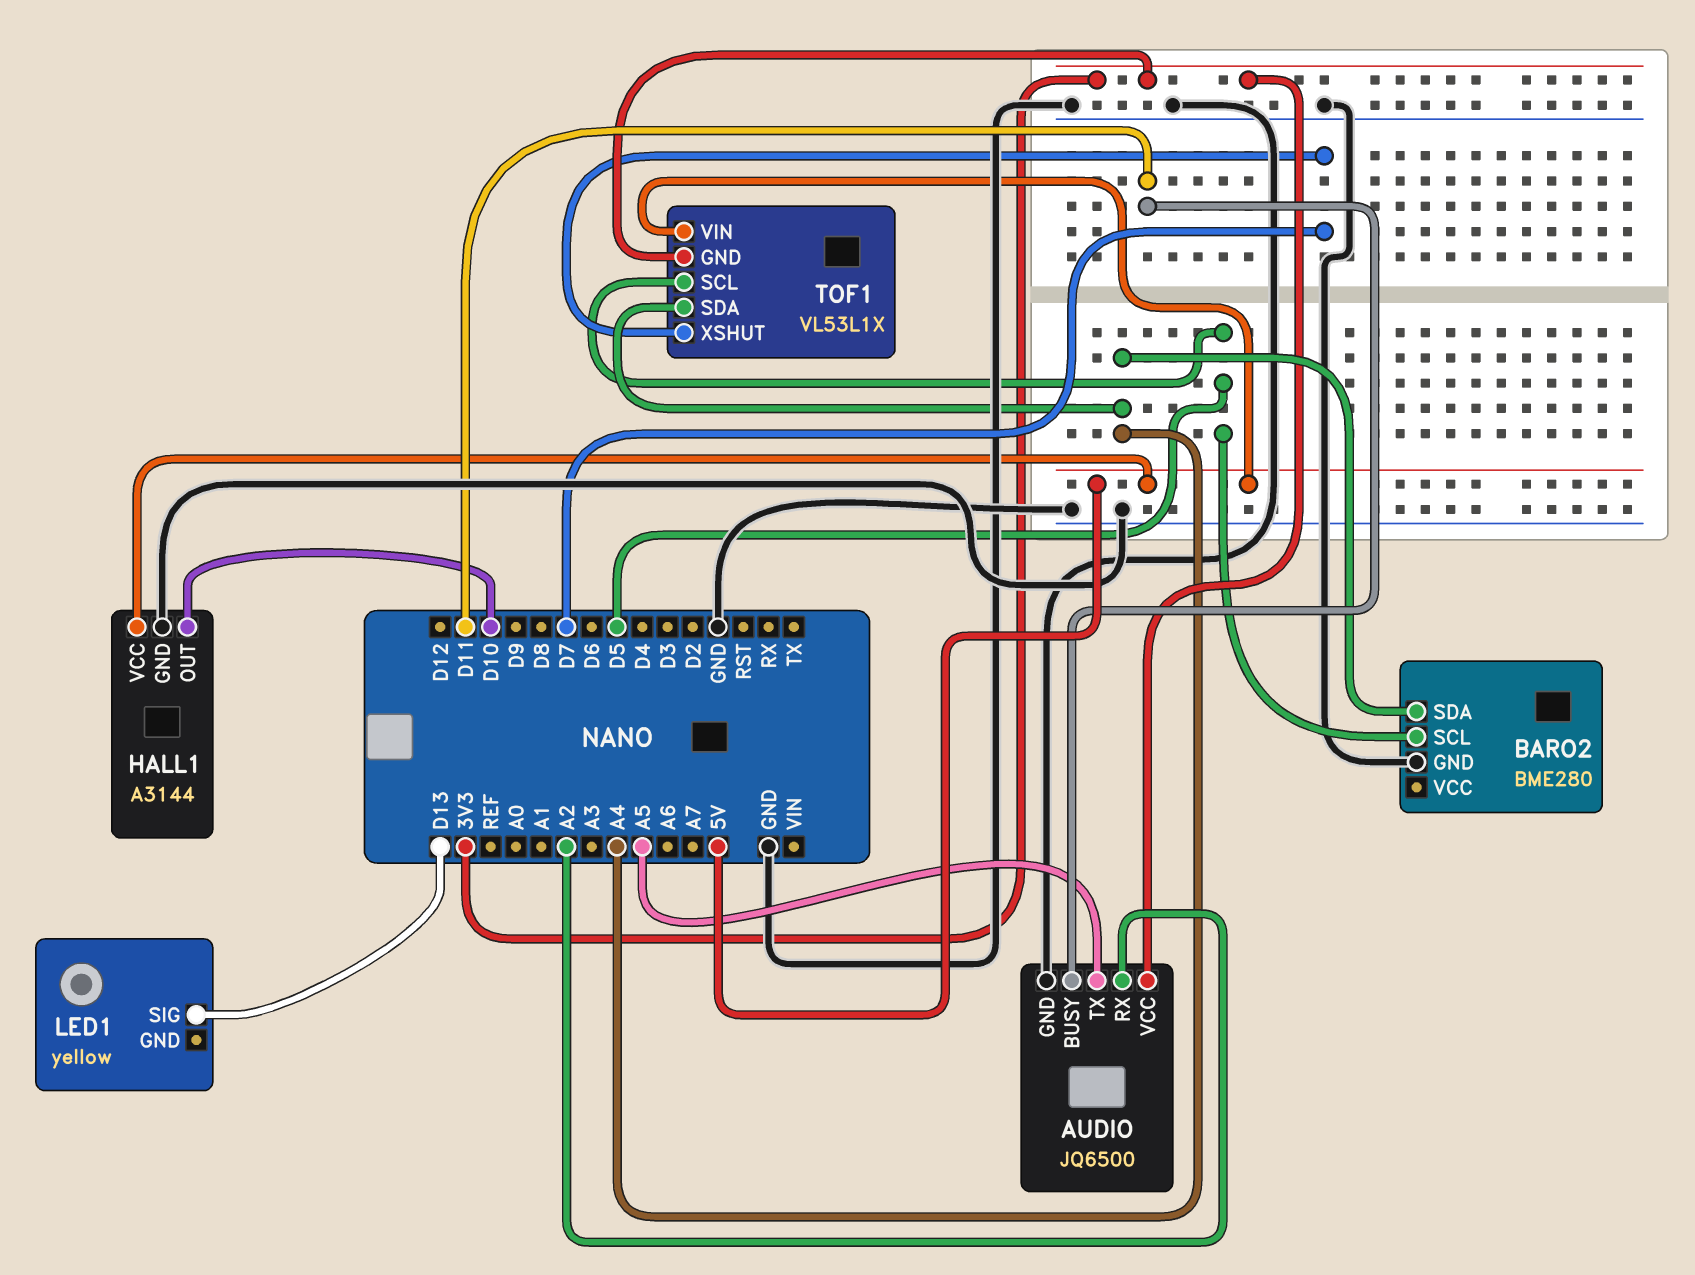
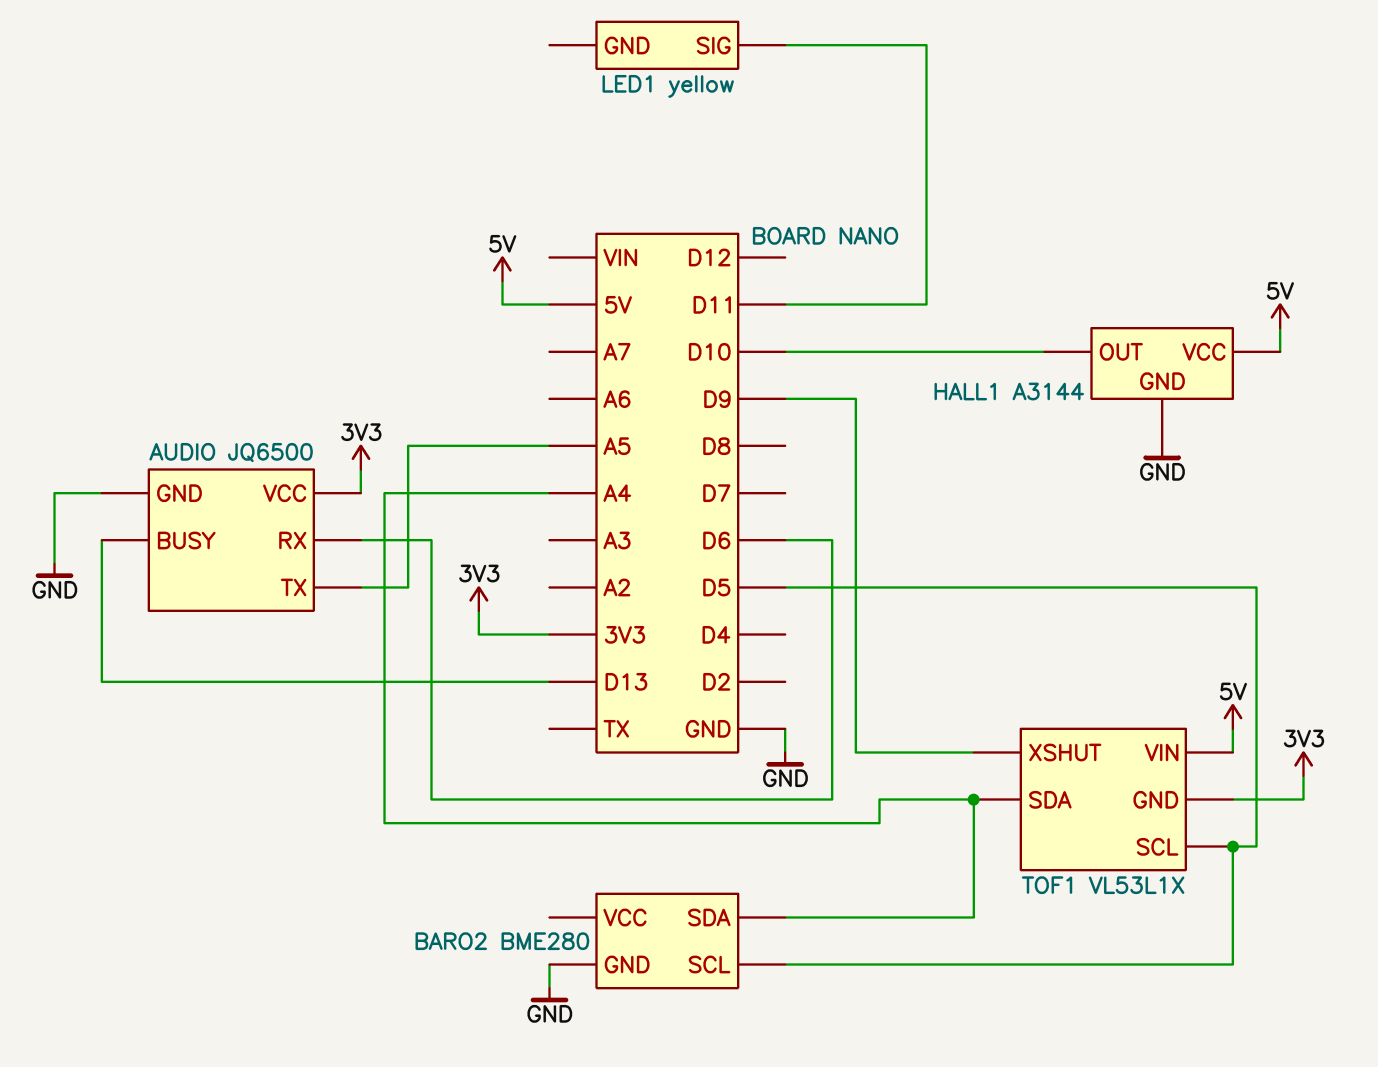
AUDIO pin BUSY: D11 -> D13
AUDIO pin RX: A2 -> D6
LED1 pin SIG: D13 -> D11
TOF1 pin XSHUT: D7 -> D9

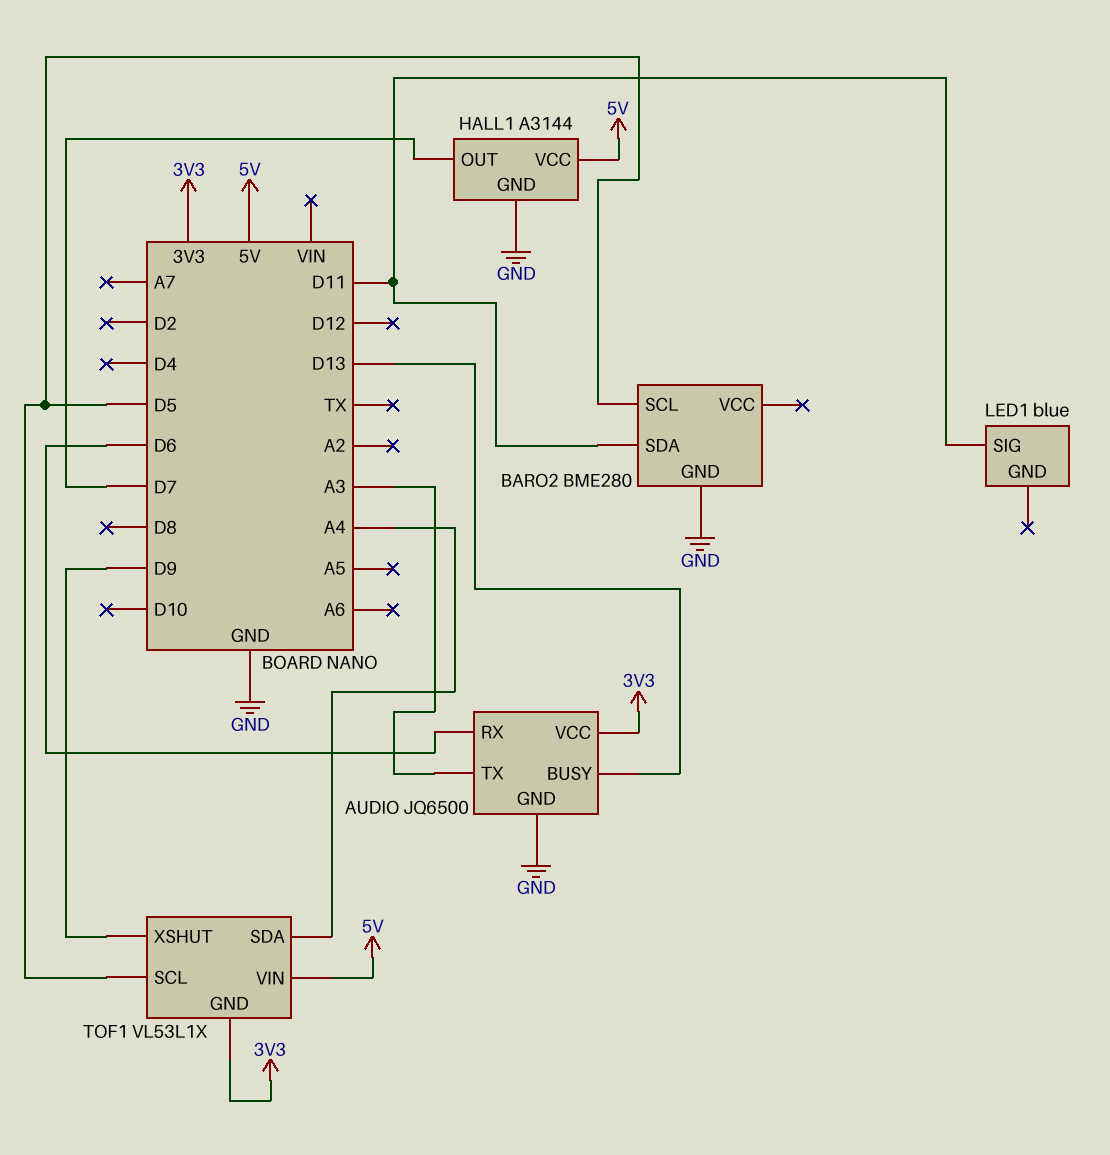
AUDIO pin TX: A5 -> A3
BARO2 pin SDA: A4 -> D11
HALL1 pin OUT: D10 -> D7
LED1: yellow -> blue

